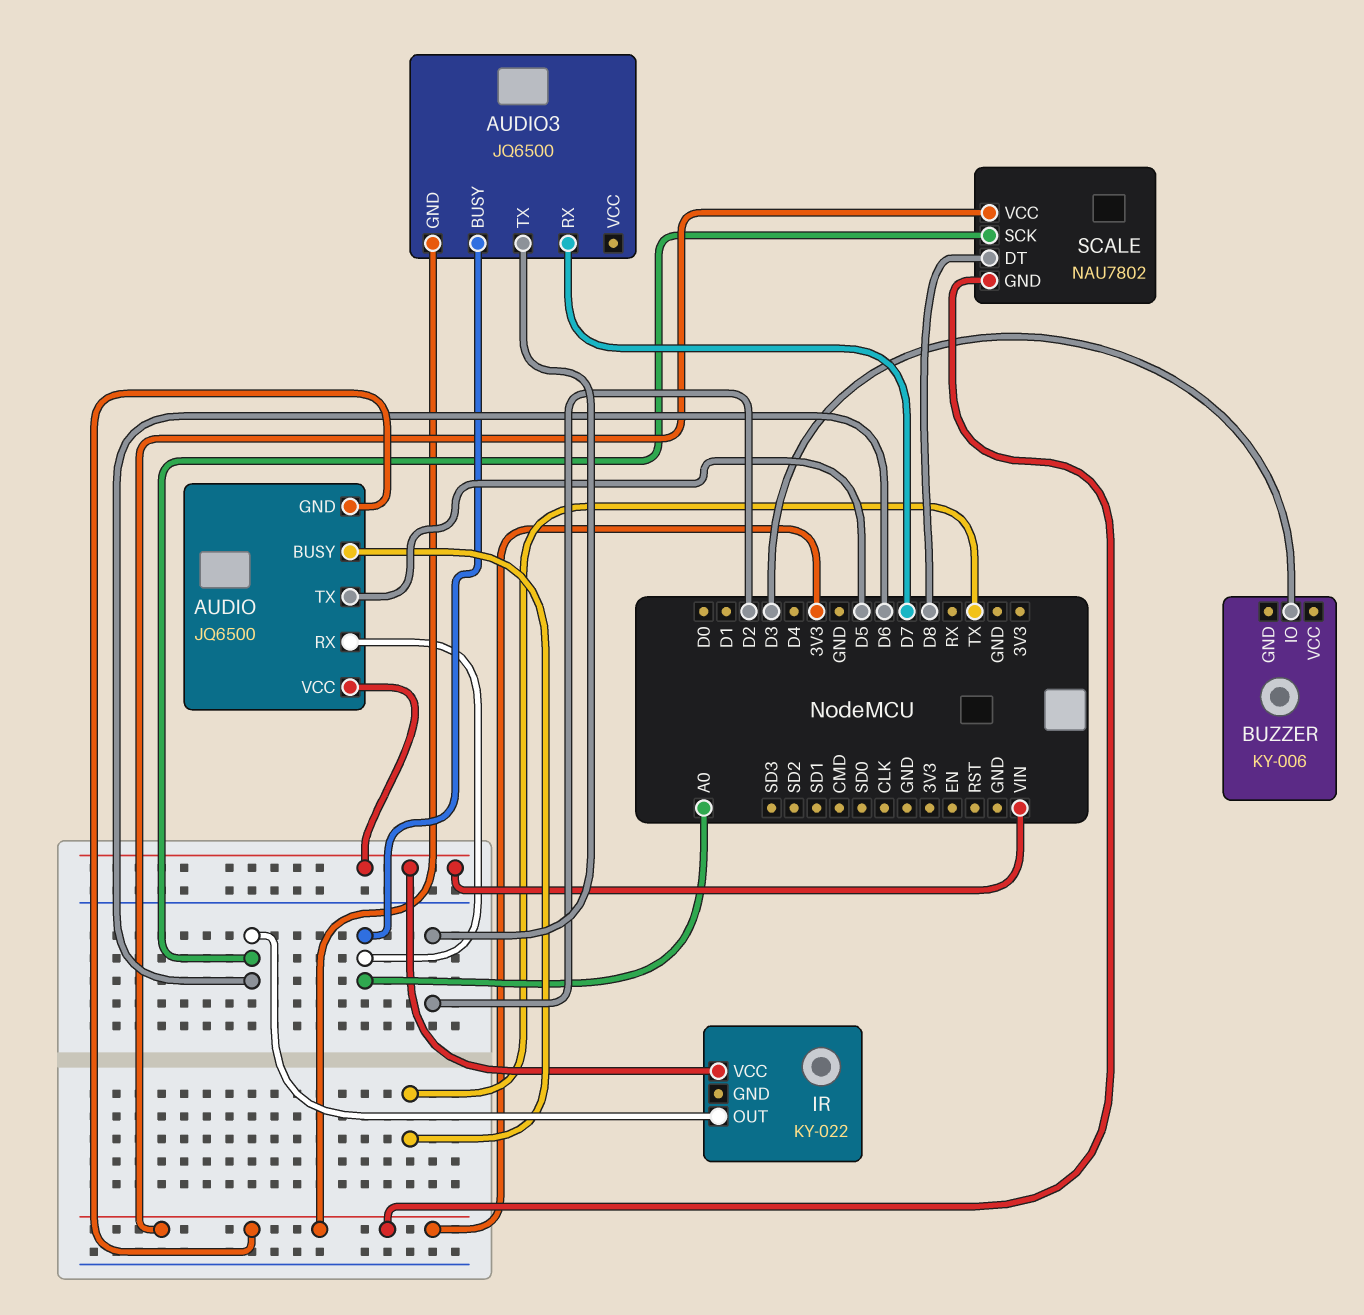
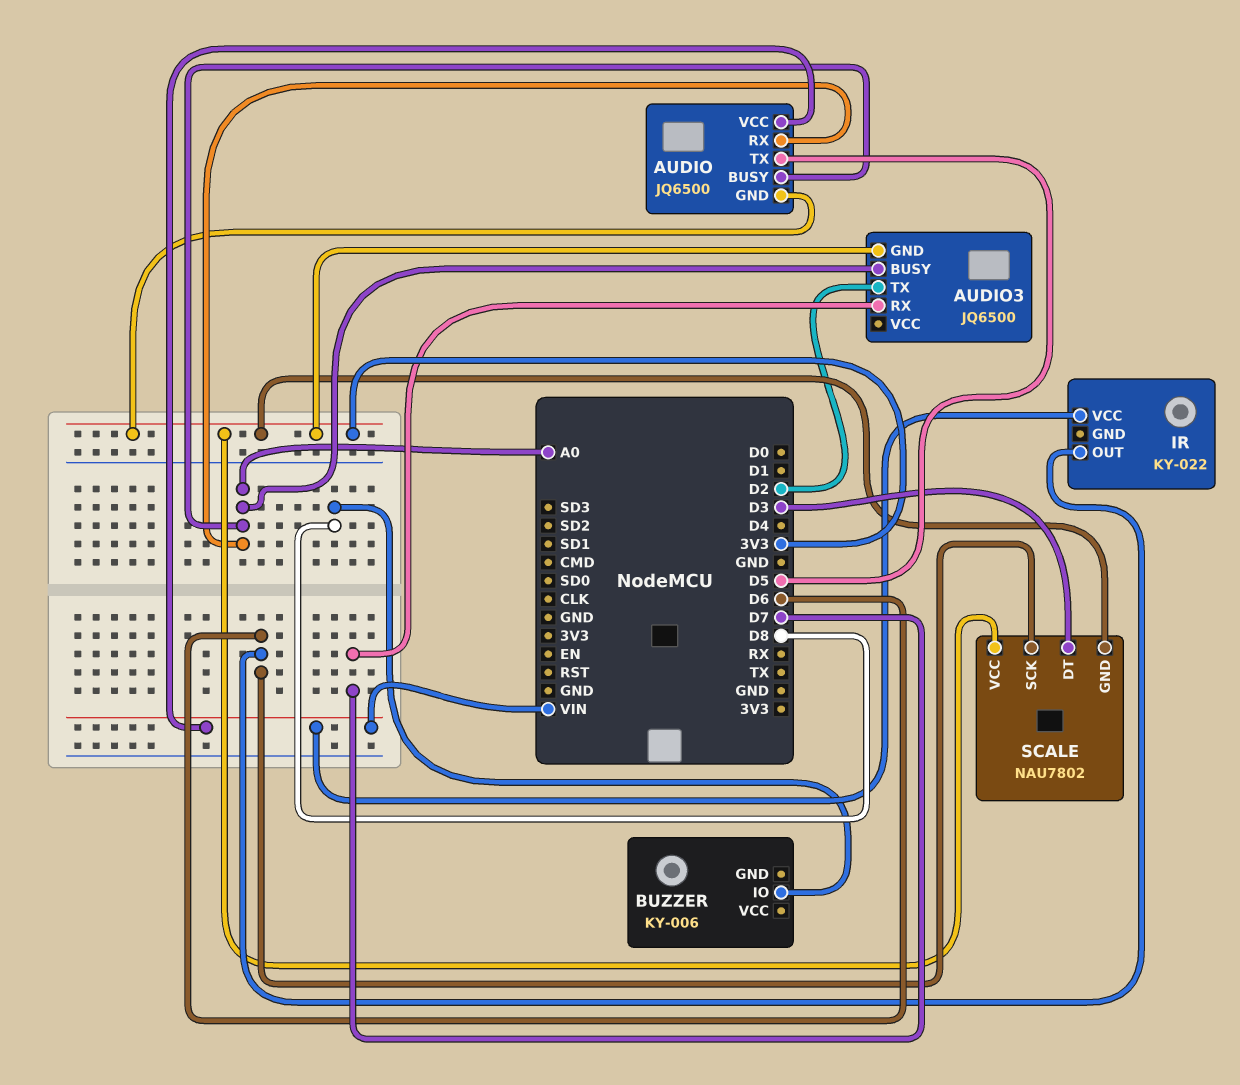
AUDIO pin BUSY: TX -> A0
BUZZER pin IO: D3 -> D8
SCALE pin DT: D8 -> D3

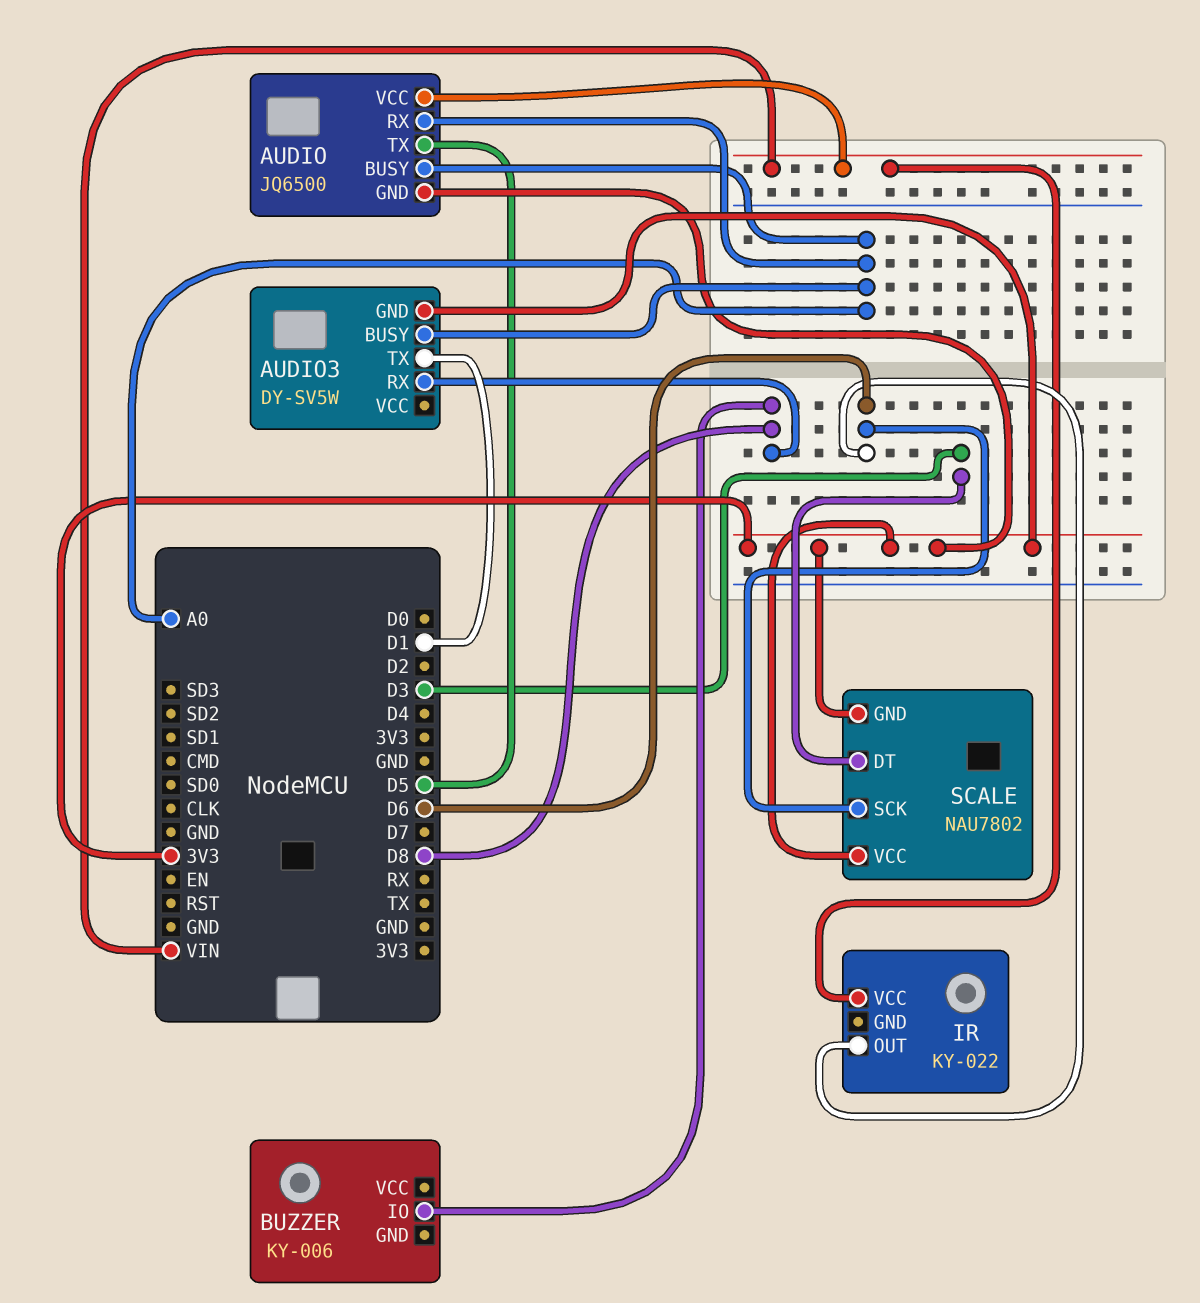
AUDIO3: JQ6500 -> DY-SV5W
AUDIO3 pin RX: D7 -> D8
AUDIO3 pin TX: D2 -> D1

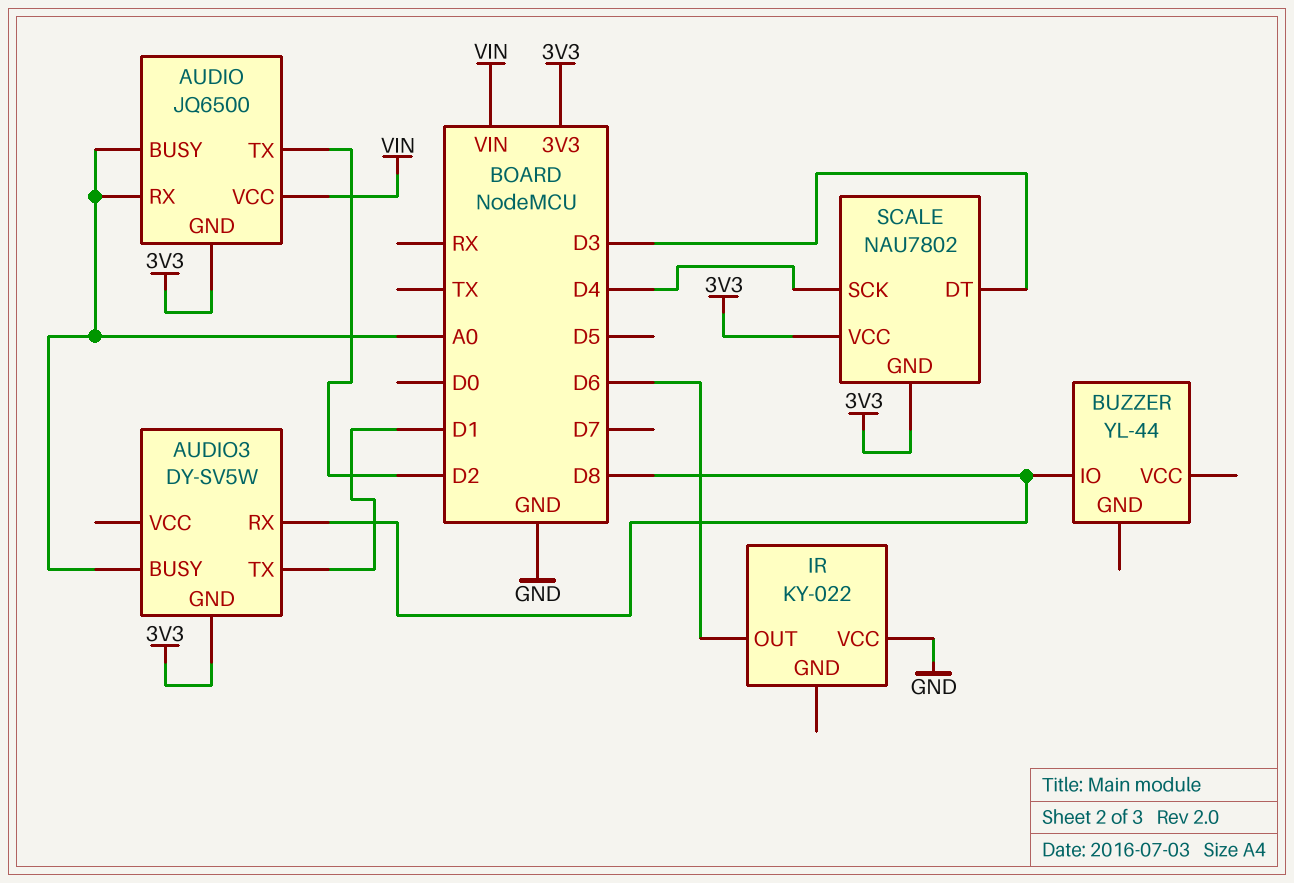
AUDIO pin TX: D5 -> D2
BUZZER: KY-006 -> YL-44
IR pin VCC: VIN -> GND
SCALE pin SCK: D6 -> D4

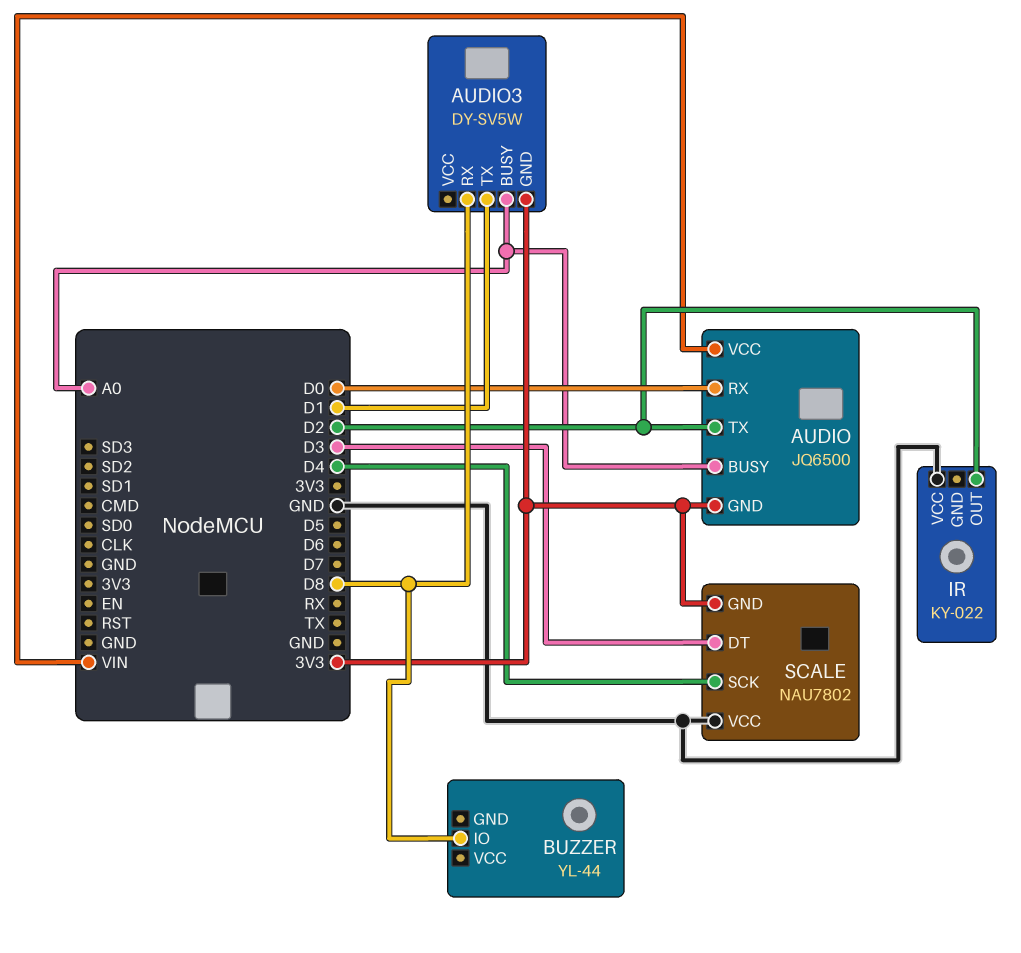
AUDIO pin RX: A0 -> D0
IR pin OUT: D6 -> D2
SCALE pin VCC: 3V3 -> GND

